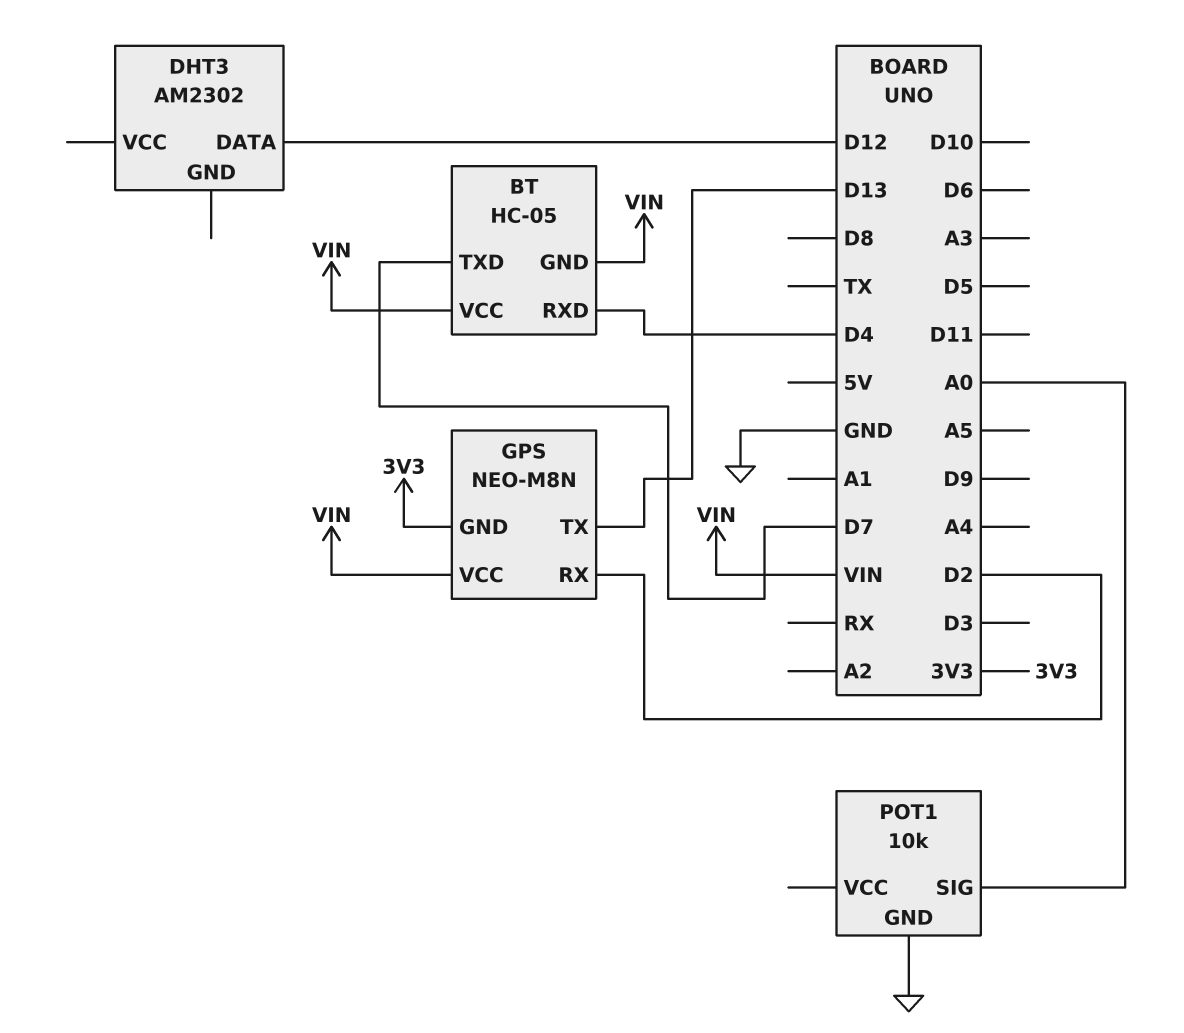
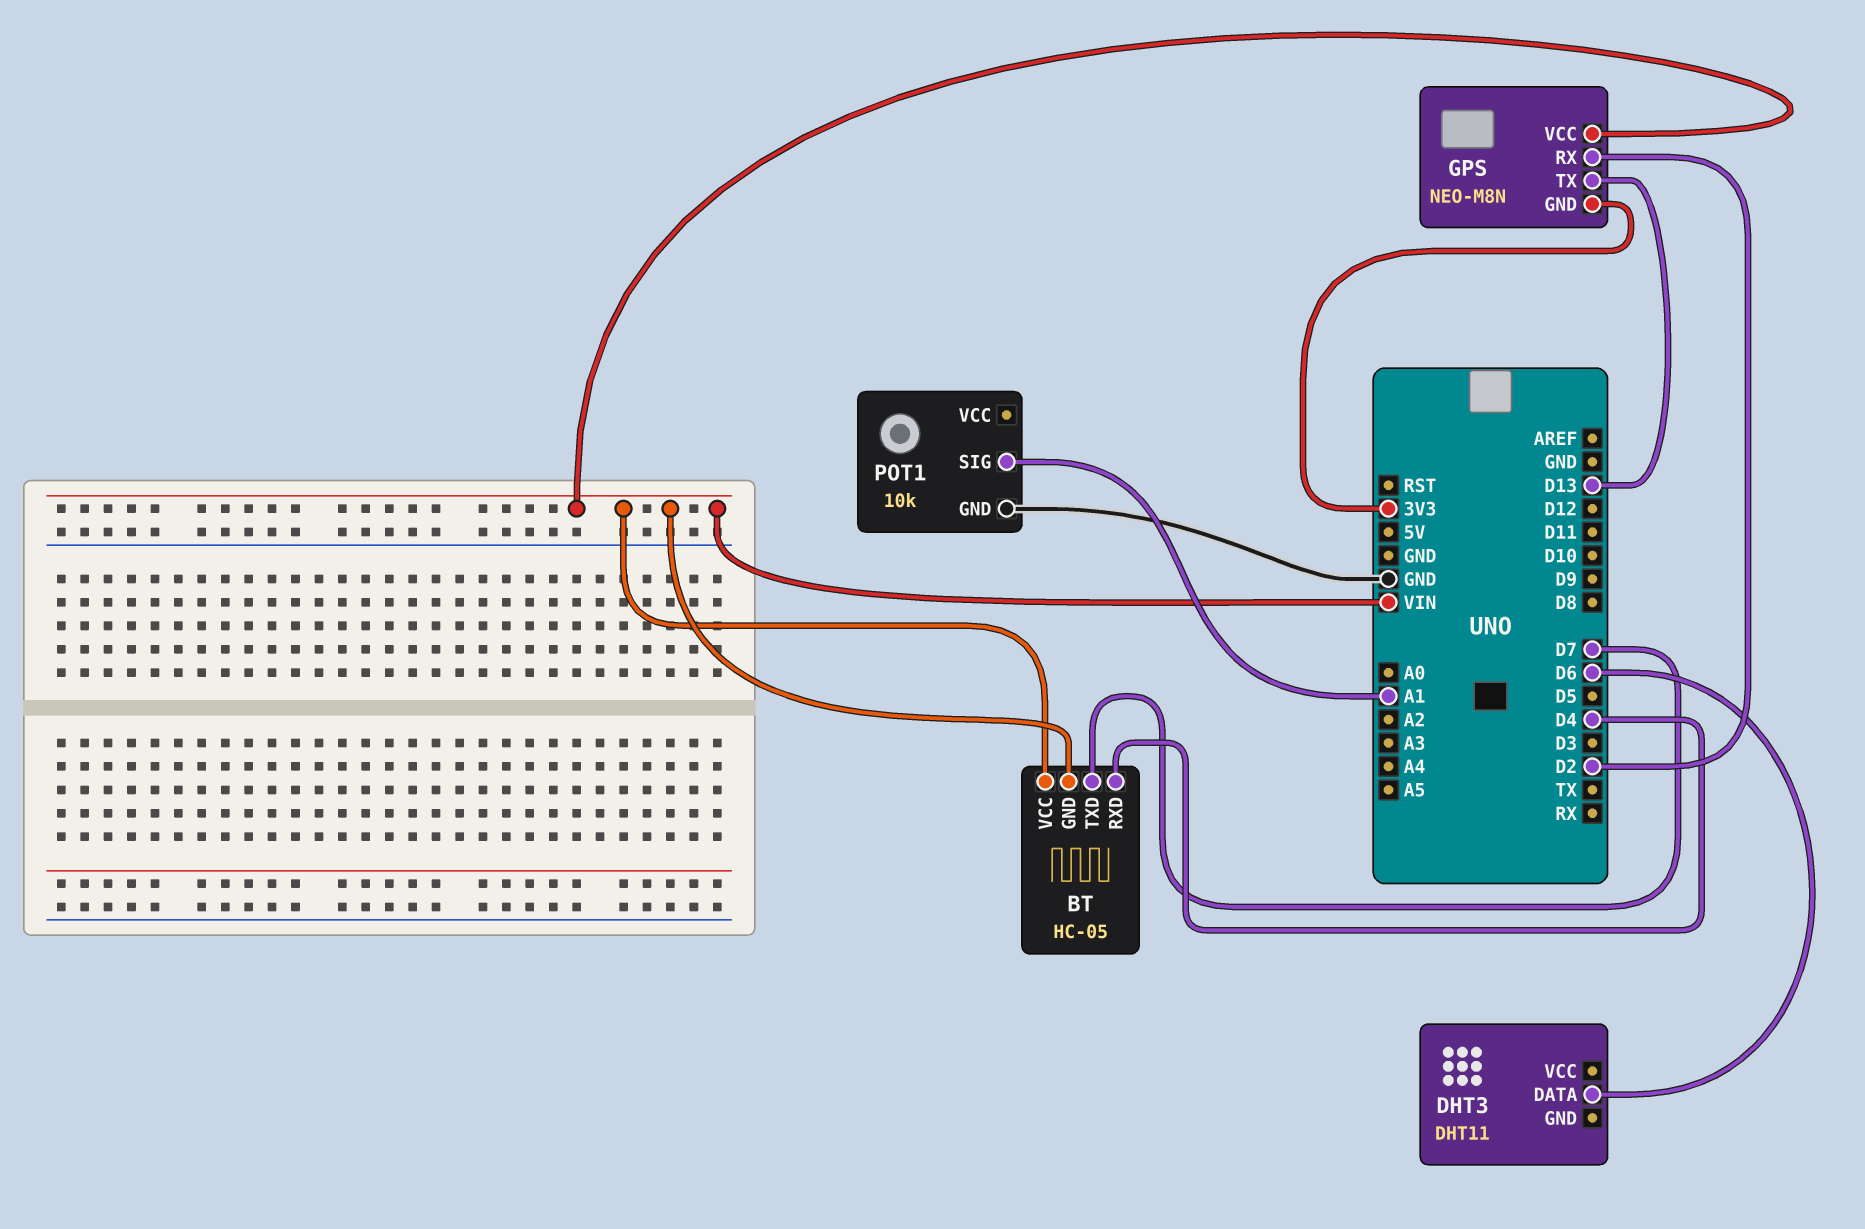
DHT3: AM2302 -> DHT11
DHT3 pin DATA: D12 -> D6
POT1 pin SIG: A0 -> A1

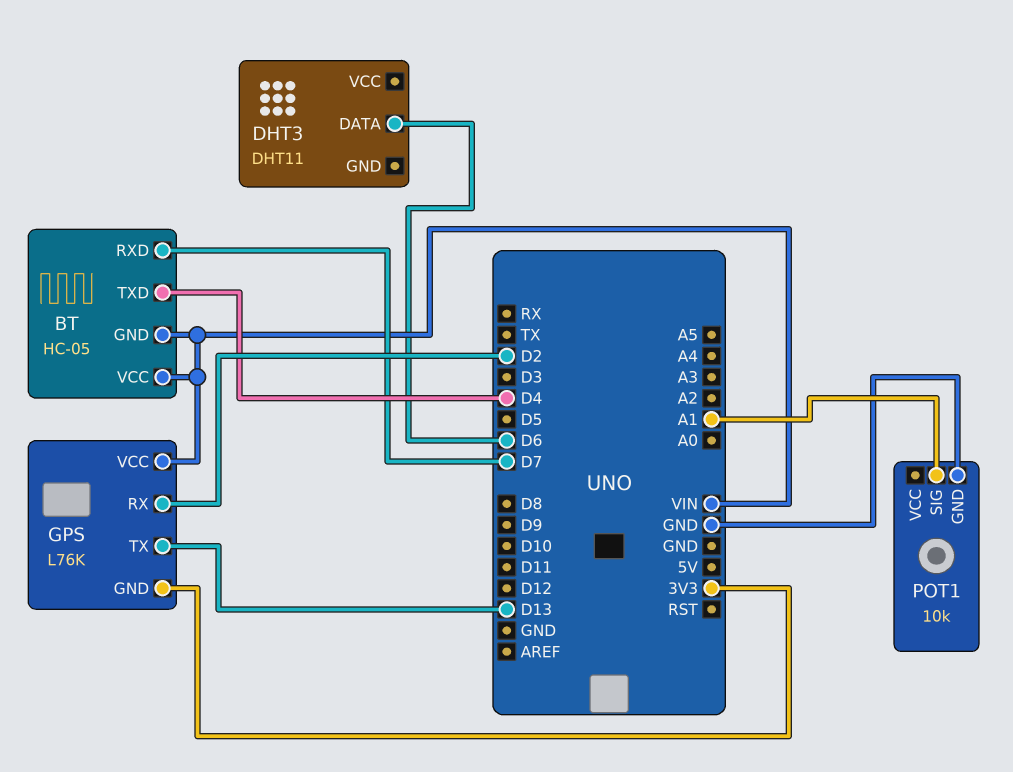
BT pin RXD: D4 -> D7
BT pin TXD: D7 -> D4
GPS: NEO-M8N -> L76K

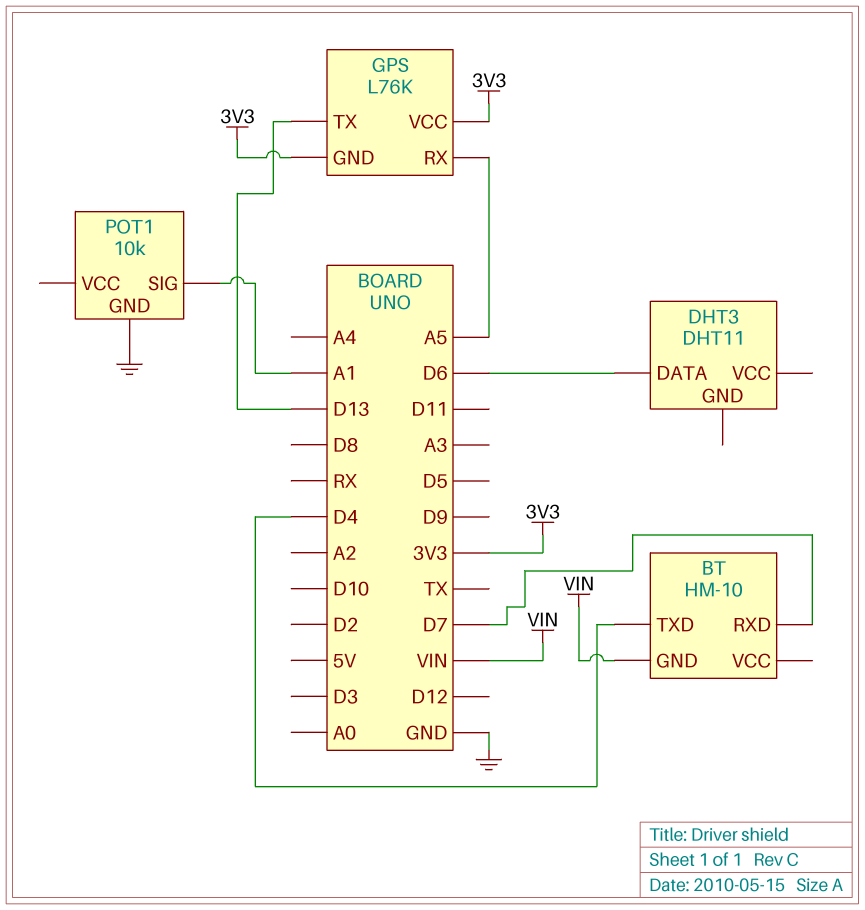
BT: HC-05 -> HM-10
BT pin VCC: VIN -> none
GPS pin RX: D2 -> A5
GPS pin VCC: VIN -> 3V3

